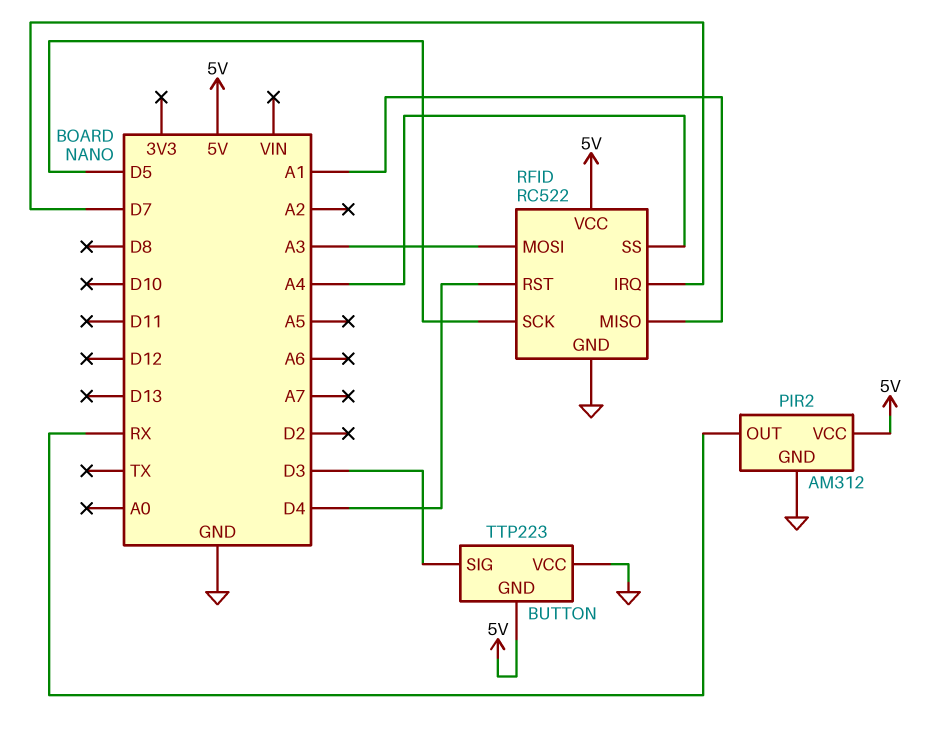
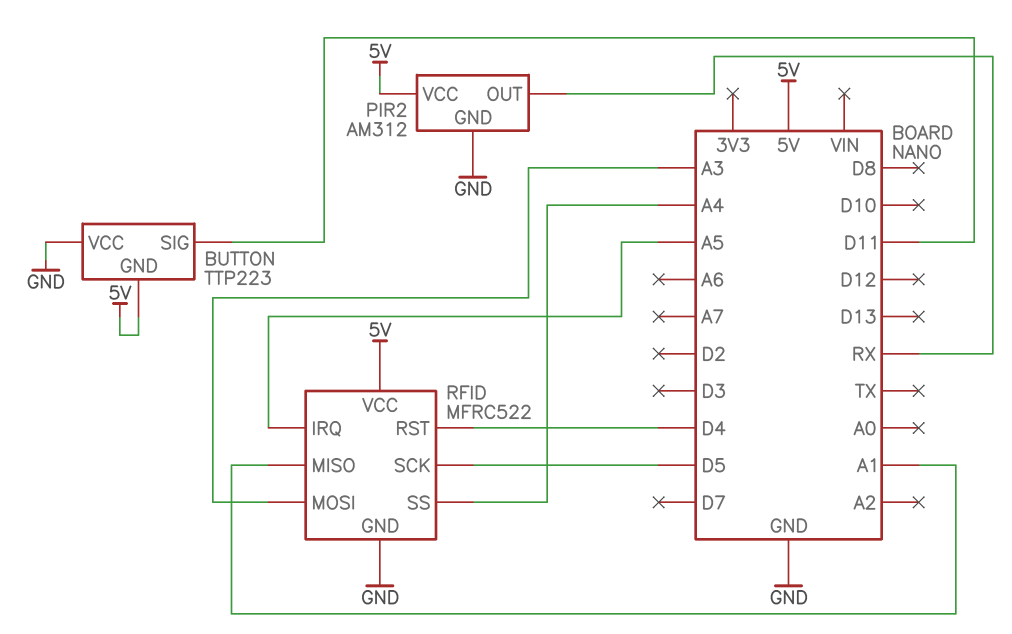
BUTTON pin SIG: D3 -> D11
RFID: RC522 -> MFRC522
RFID pin IRQ: D7 -> A5

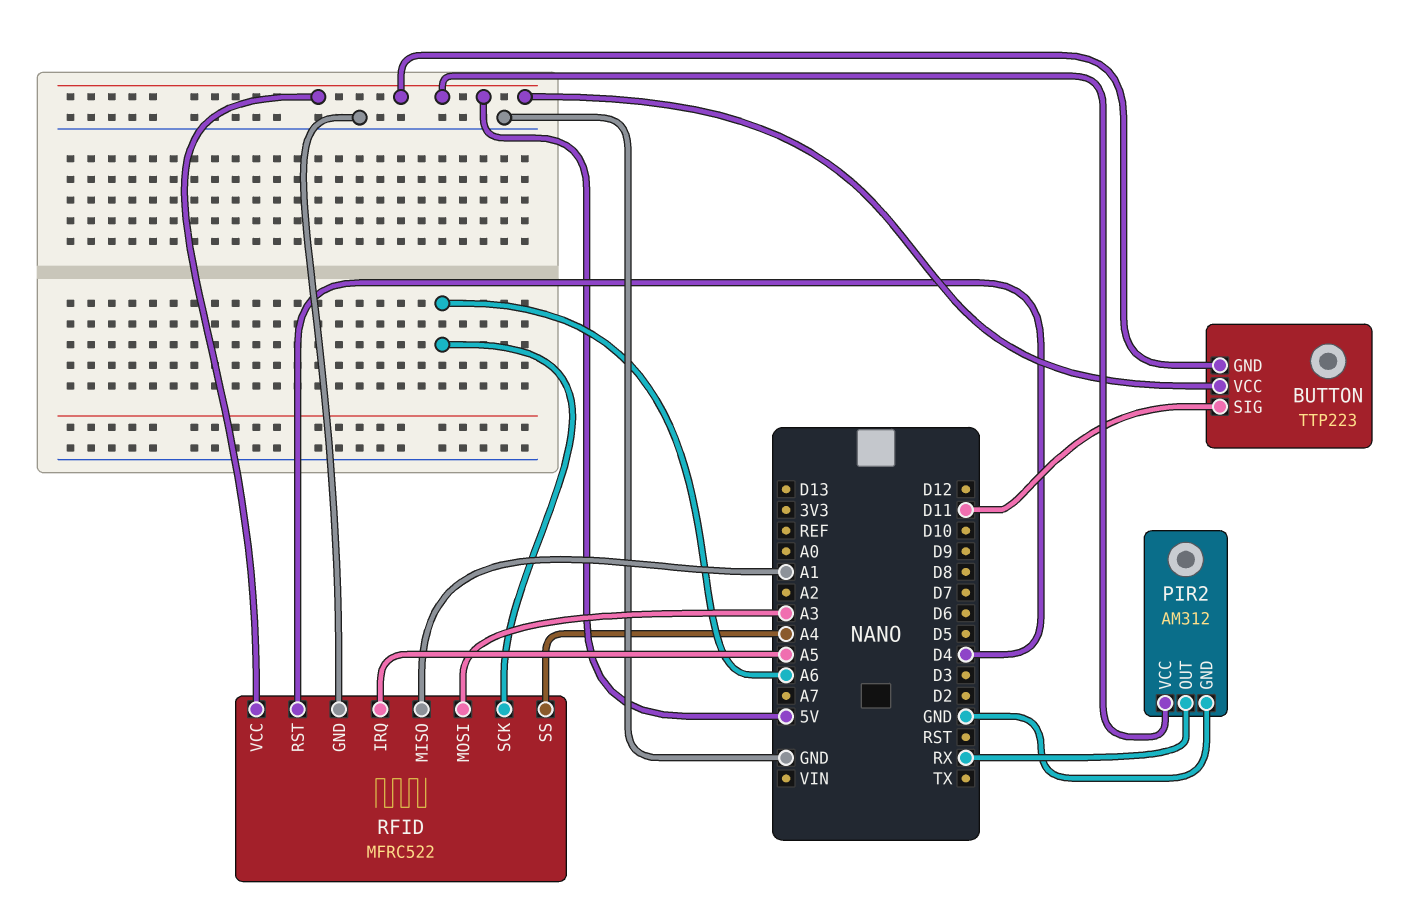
BUTTON pin VCC: GND -> 5V
RFID pin SCK: D5 -> A6

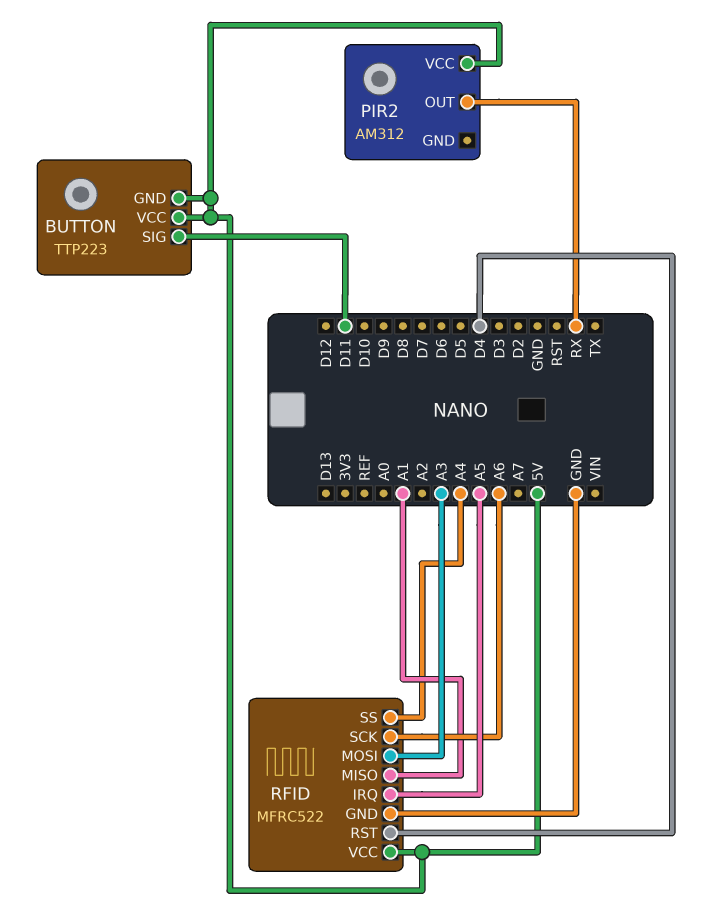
PIR2 pin GND: GND -> none

